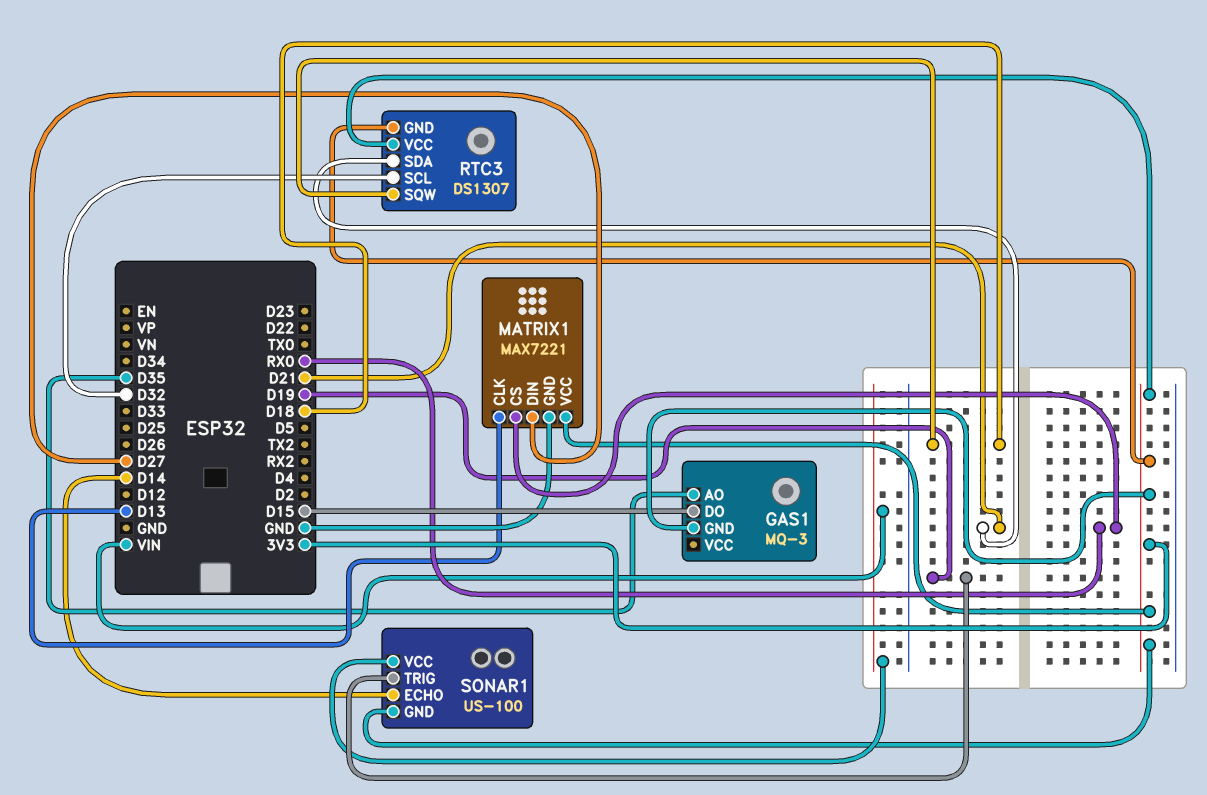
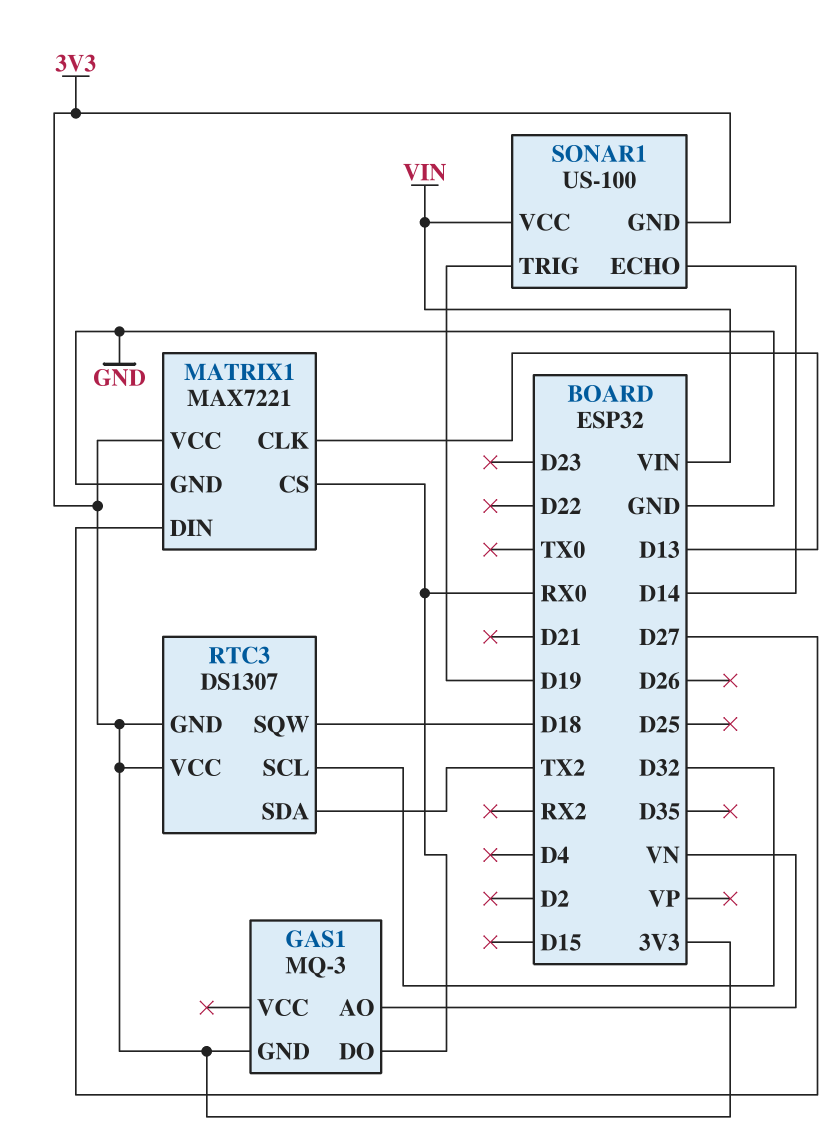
GAS1 pin AO: D35 -> VN
GAS1 pin DO: D15 -> RX0
RTC3 pin SDA: D21 -> TX2

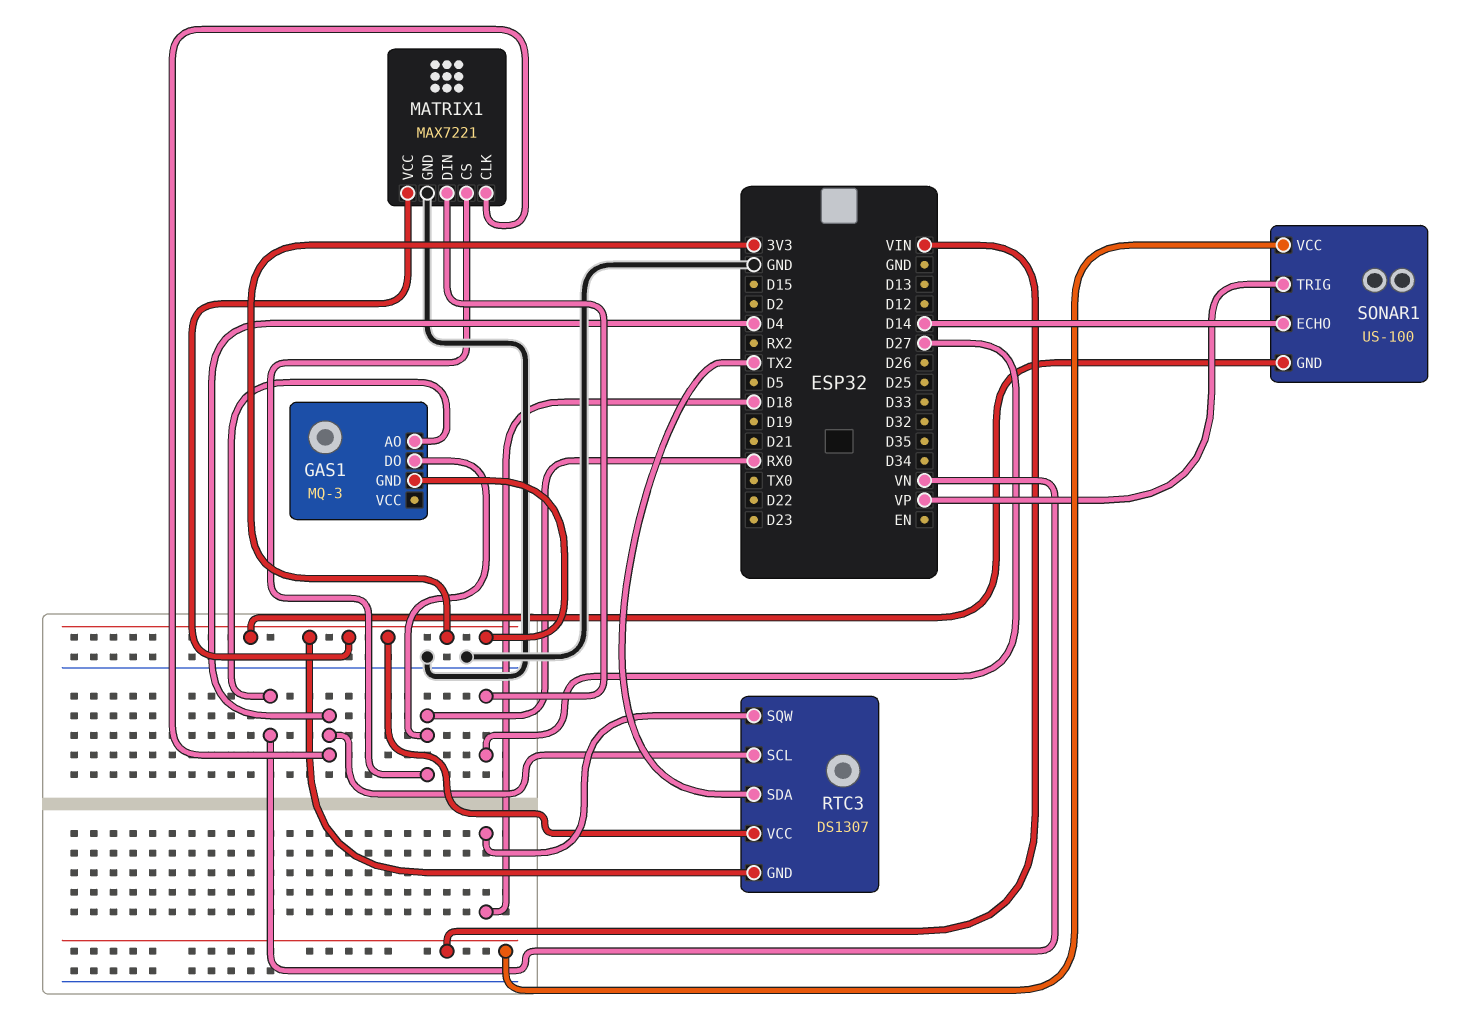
MATRIX1 pin CLK: D13 -> D4
RTC3 pin SCL: D32 -> D4
SONAR1 pin TRIG: D19 -> VP

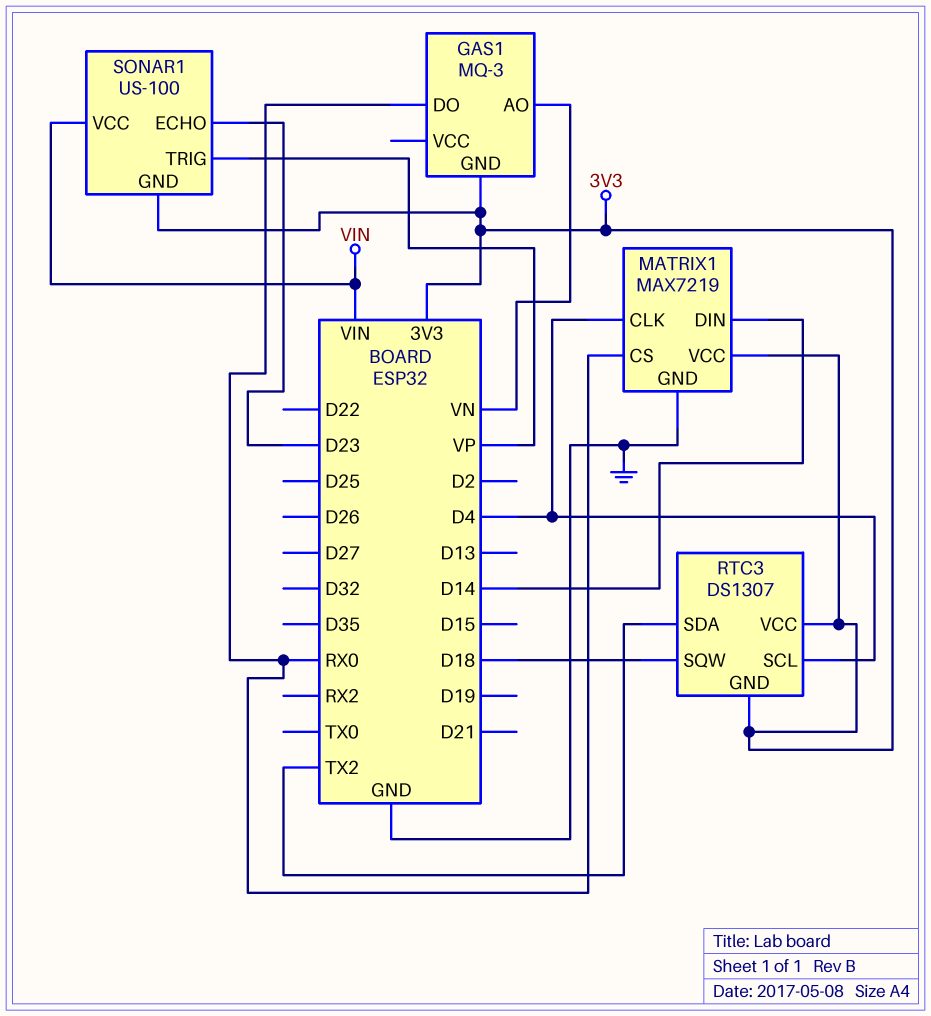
MATRIX1: MAX7221 -> MAX7219
MATRIX1 pin DIN: D27 -> D14
SONAR1 pin ECHO: D14 -> D23

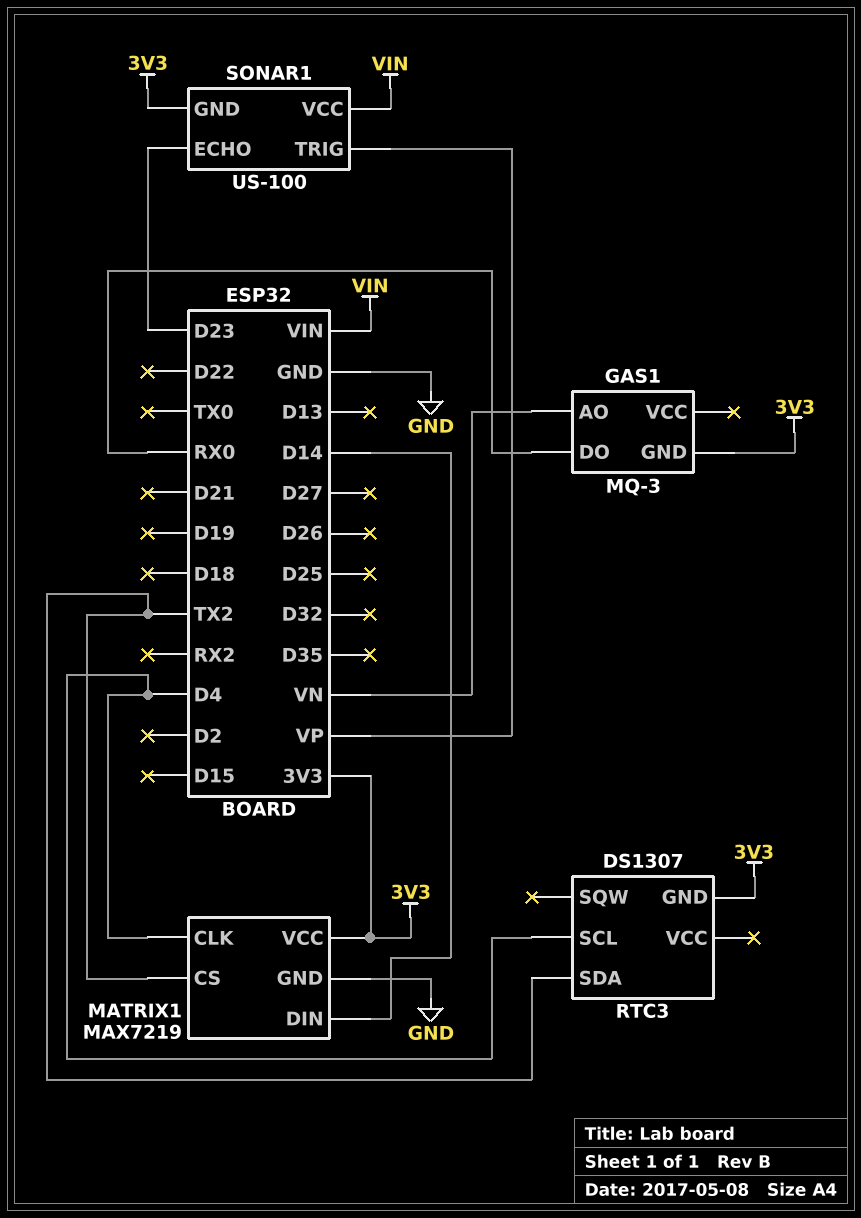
MATRIX1 pin CS: RX0 -> TX2
RTC3 pin SQW: D18 -> none
RTC3 pin VCC: 3V3 -> none

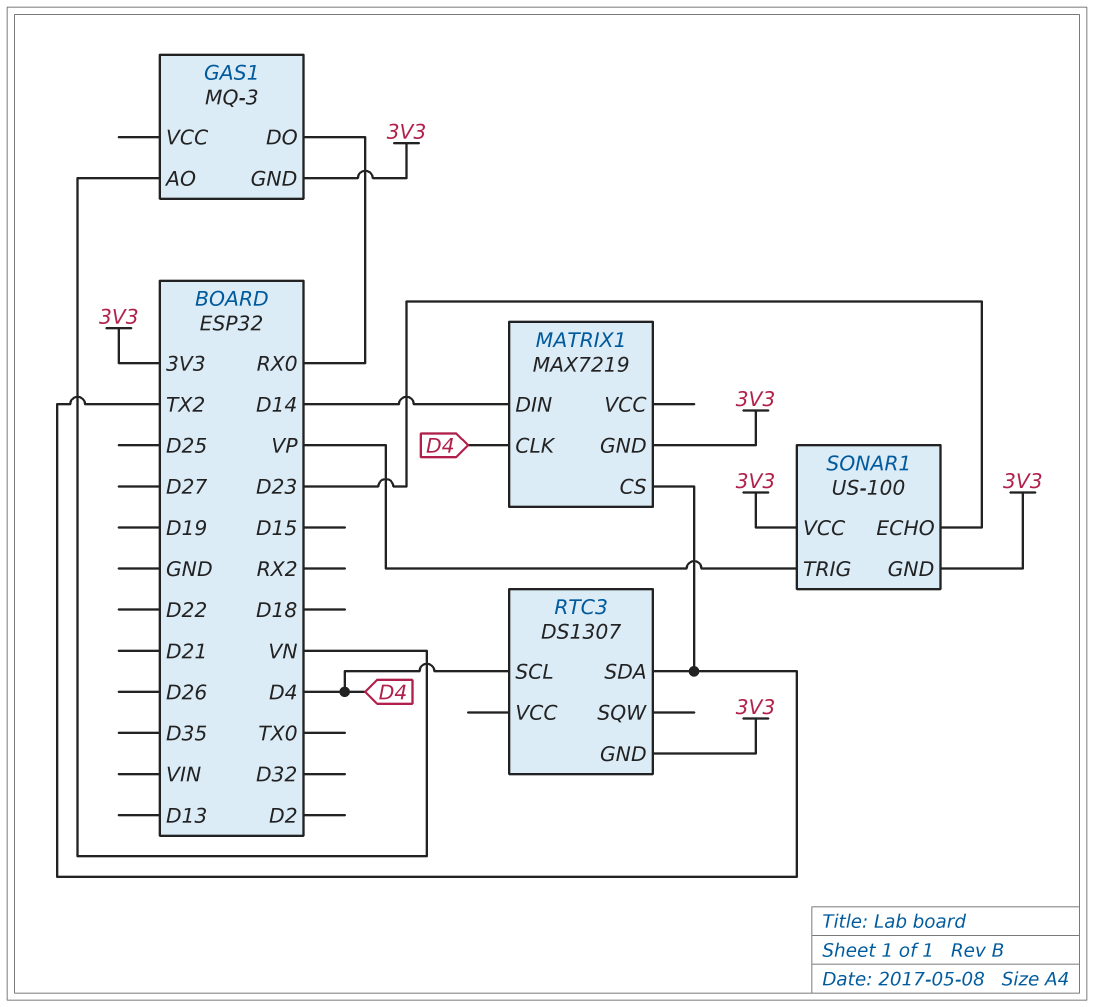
MATRIX1 pin GND: GND -> 3V3
MATRIX1 pin VCC: 3V3 -> none
SONAR1 pin VCC: VIN -> 3V3

